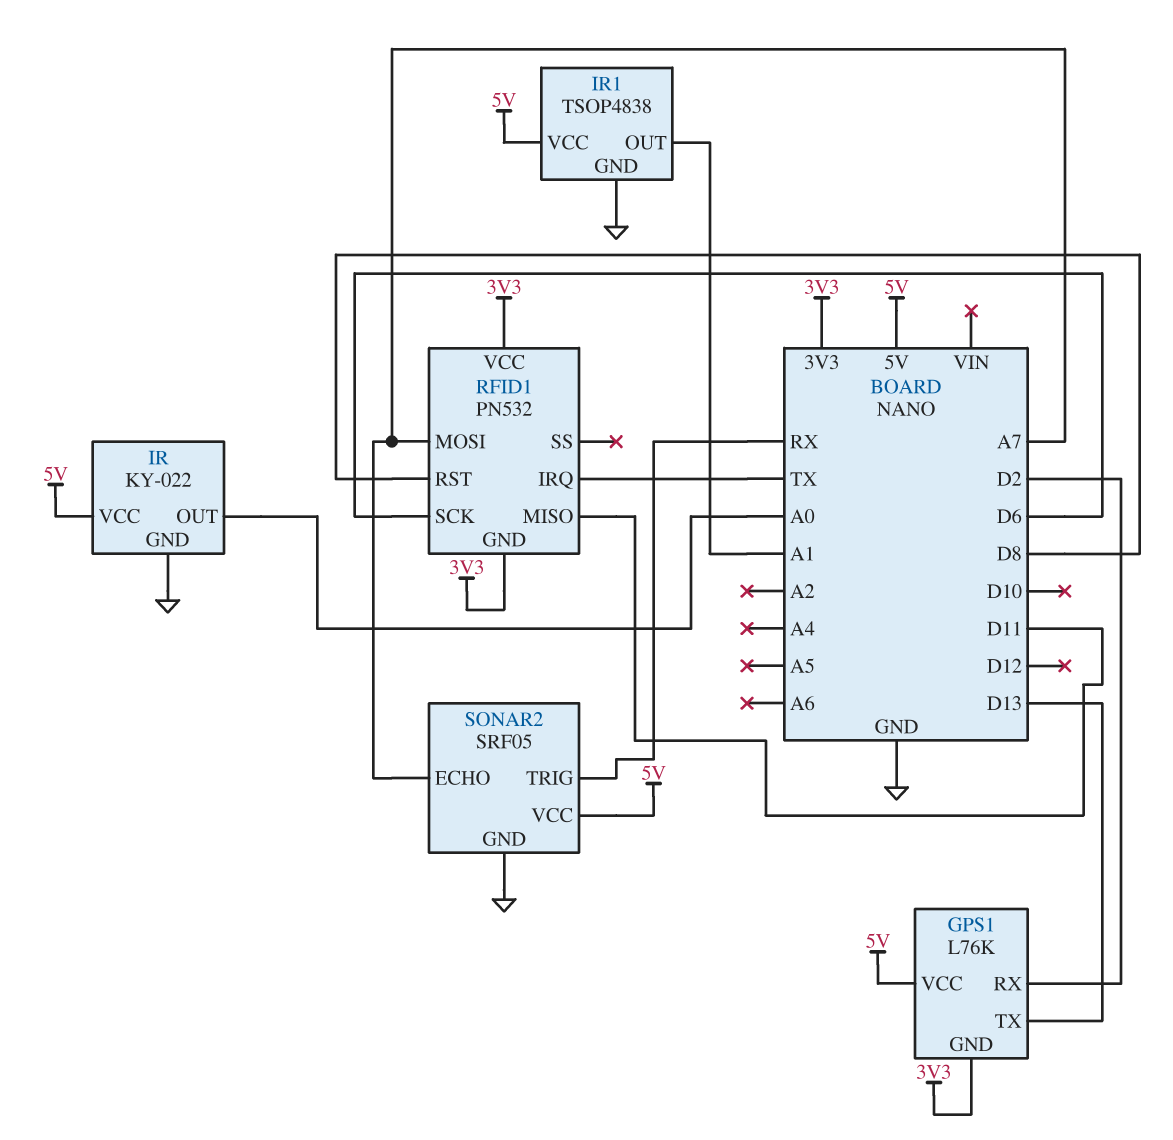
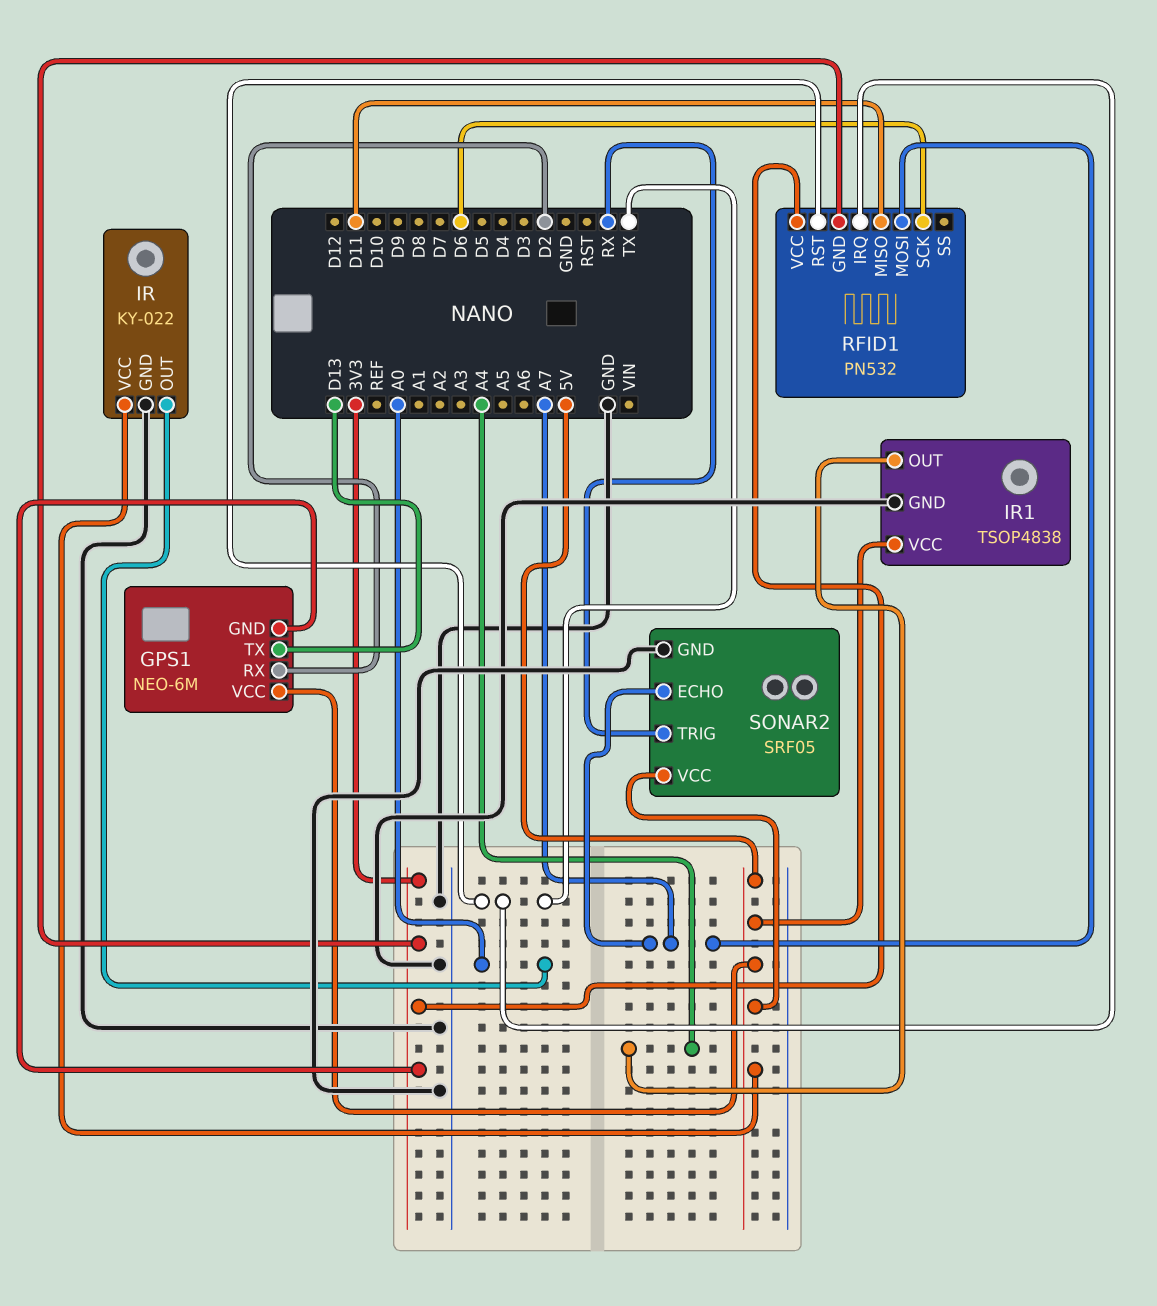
GPS1: L76K -> NEO-6M
IR1 pin OUT: A1 -> A4
RFID1 pin RST: D8 -> TX

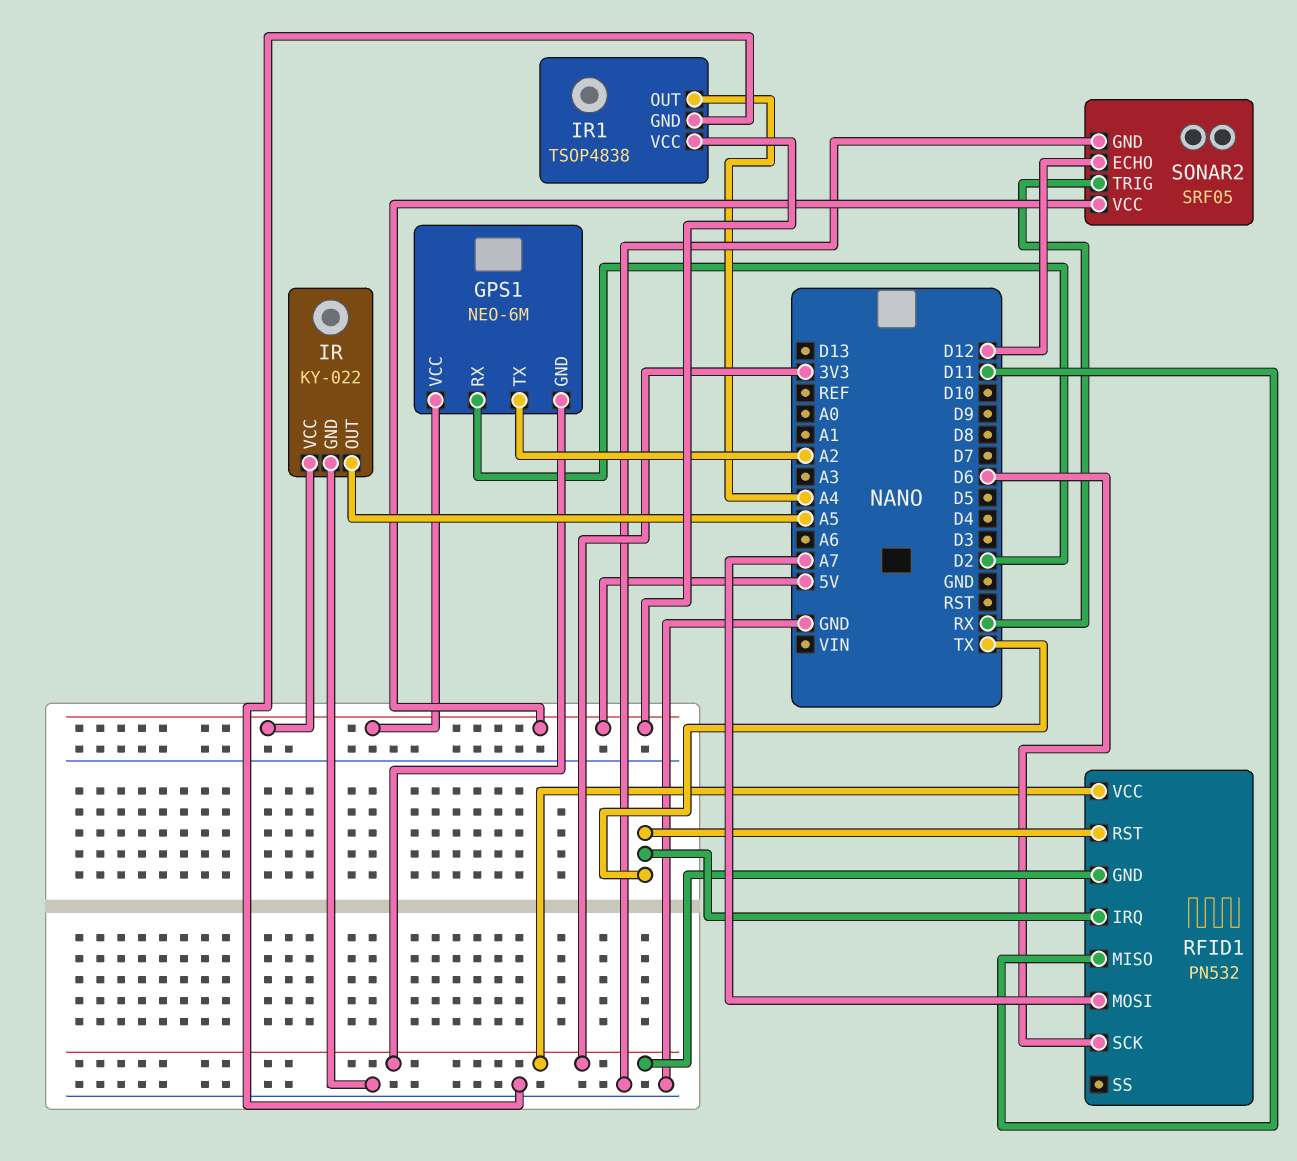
GPS1 pin TX: D13 -> A2
IR pin OUT: A0 -> A5
SONAR2 pin ECHO: A7 -> D12

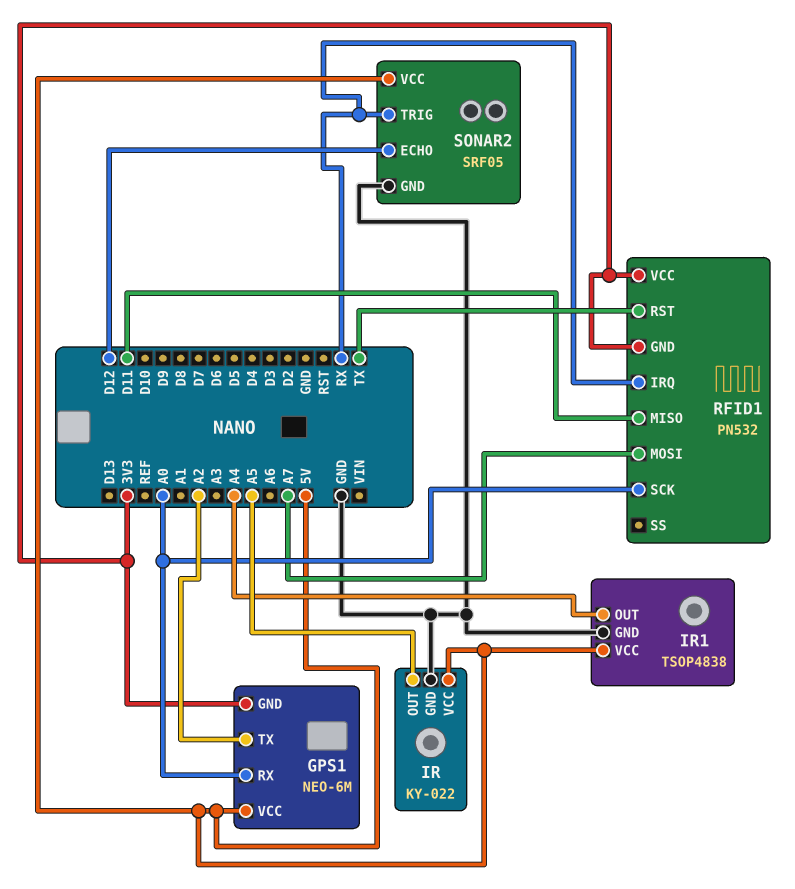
GPS1 pin RX: D2 -> A0
RFID1 pin IRQ: TX -> RX
RFID1 pin SCK: D6 -> A0

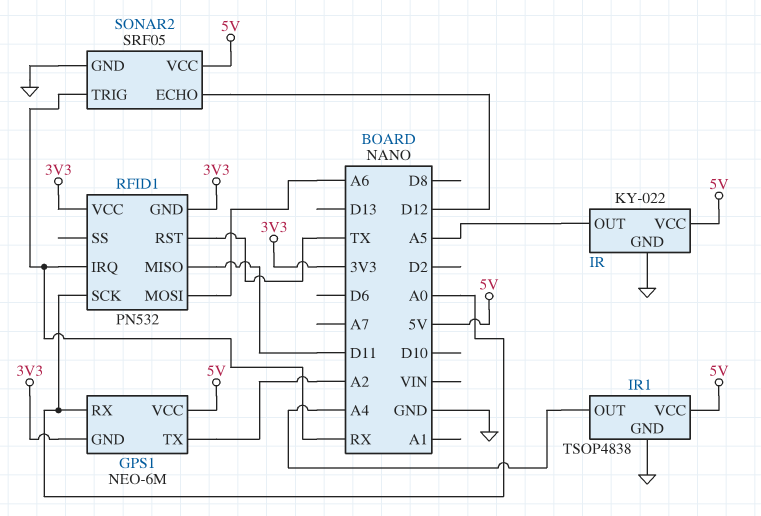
RFID1 pin MOSI: A7 -> A6

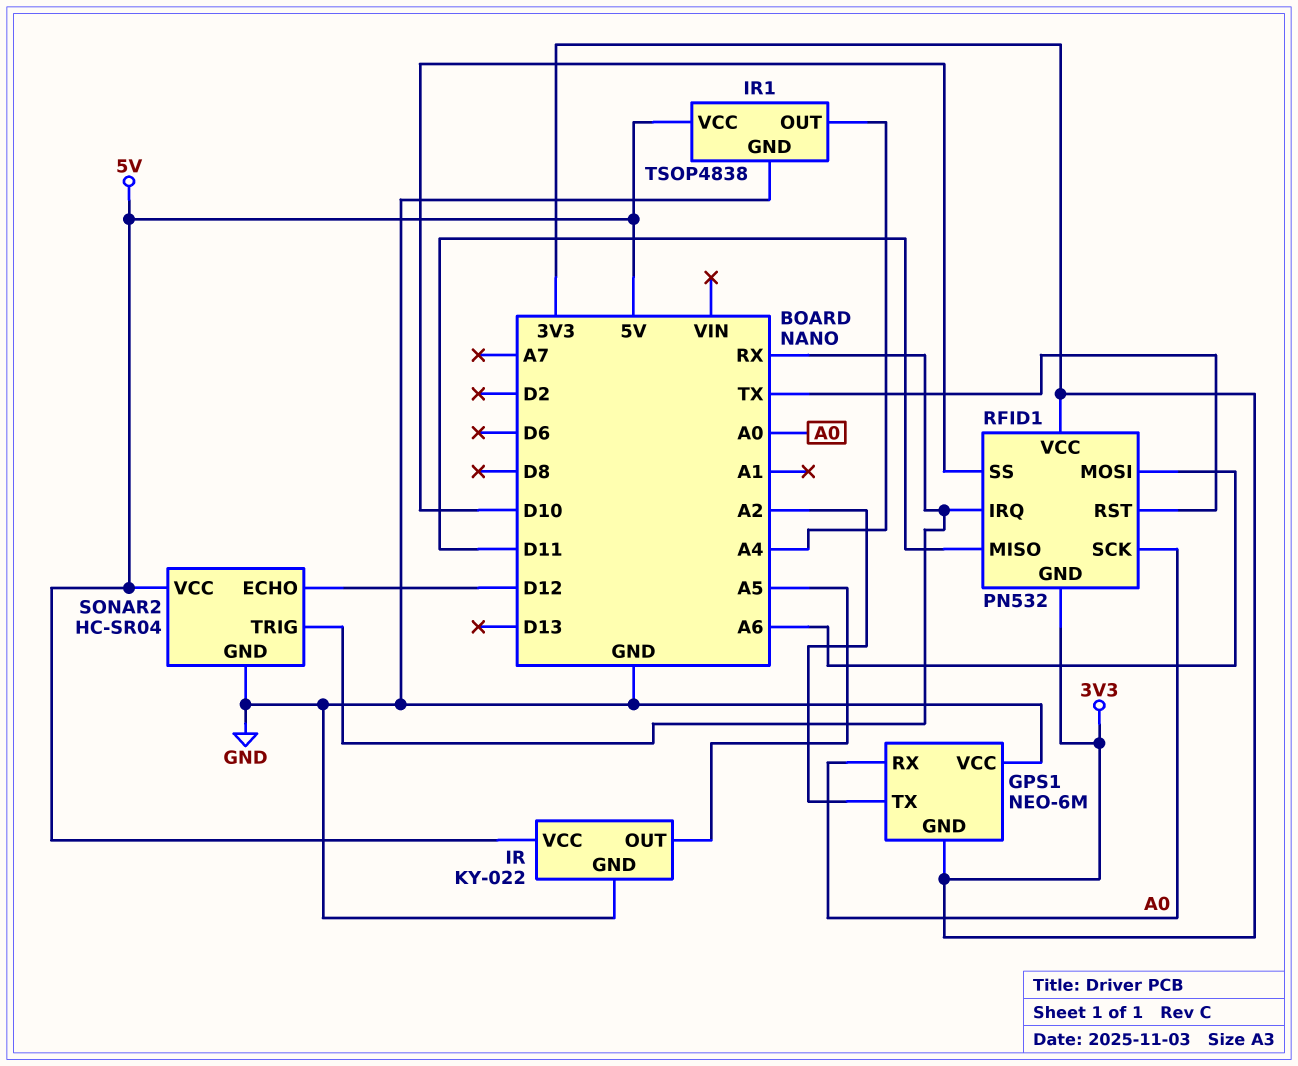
GPS1 pin VCC: 5V -> GND
RFID1 pin SS: none -> D10
SONAR2: SRF05 -> HC-SR04

